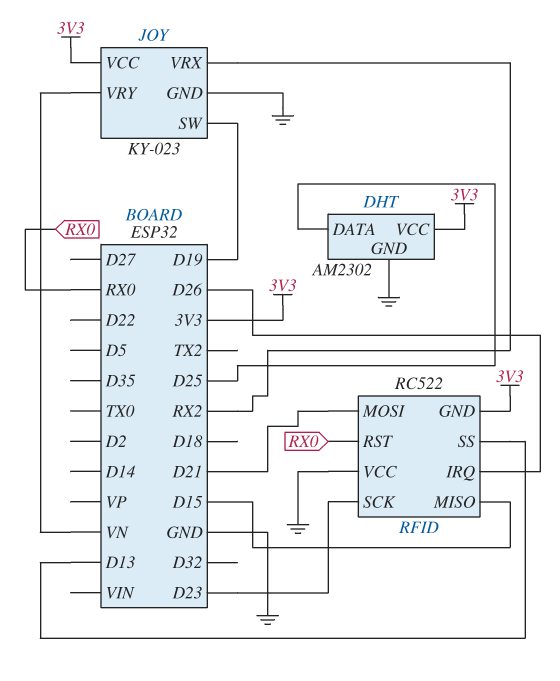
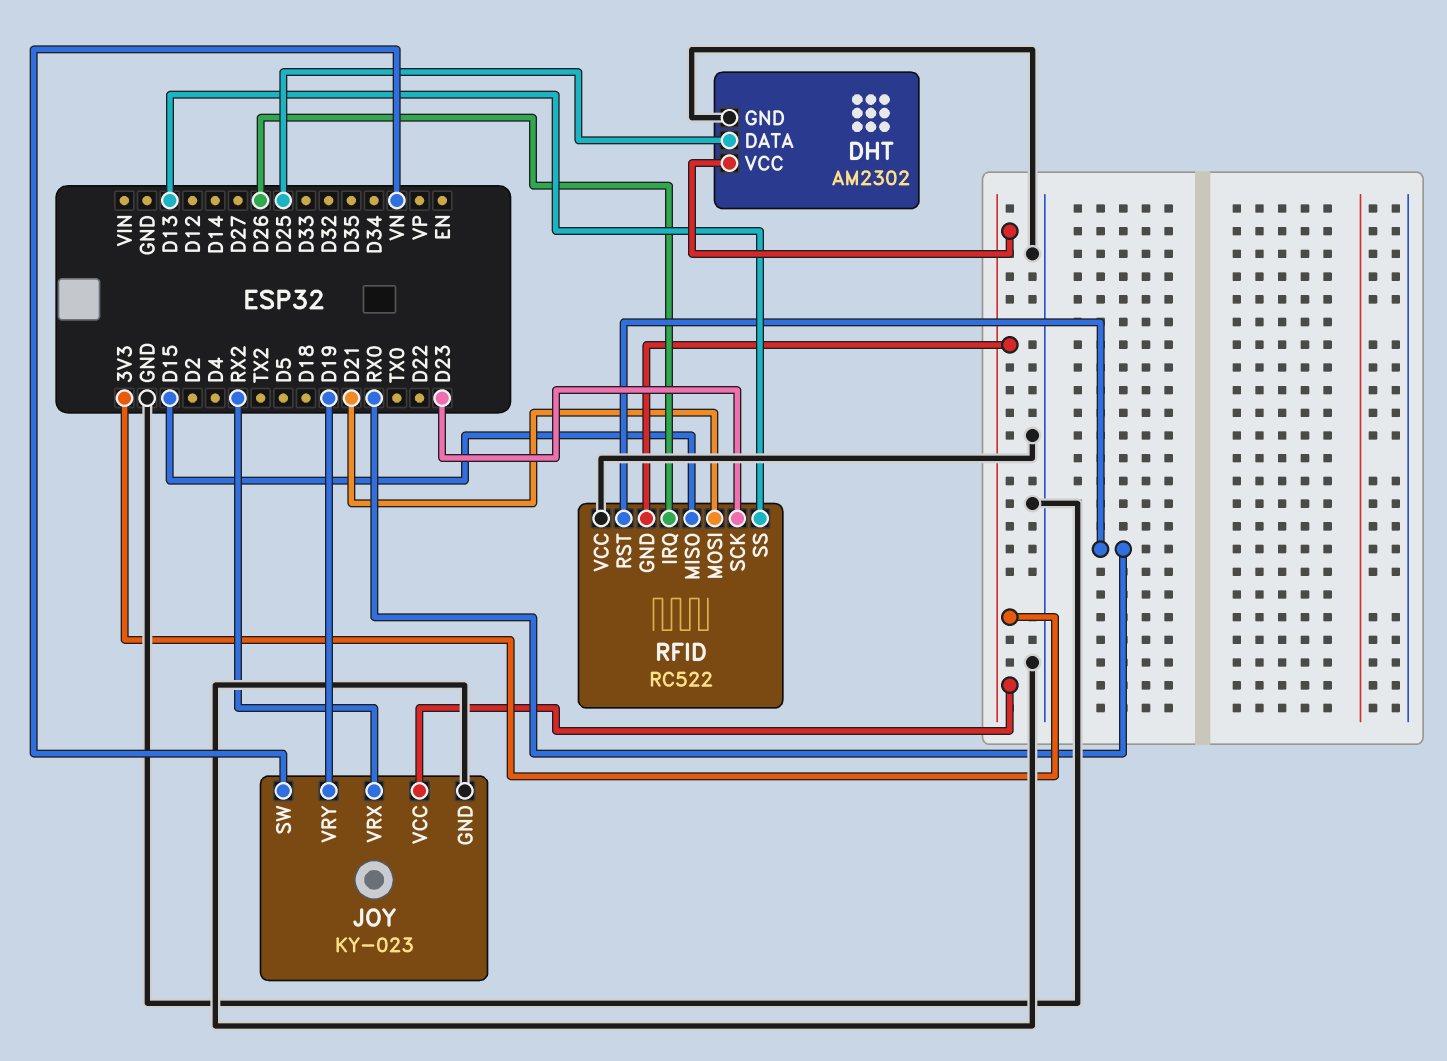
JOY pin SW: D19 -> VN
JOY pin VRY: VN -> D19

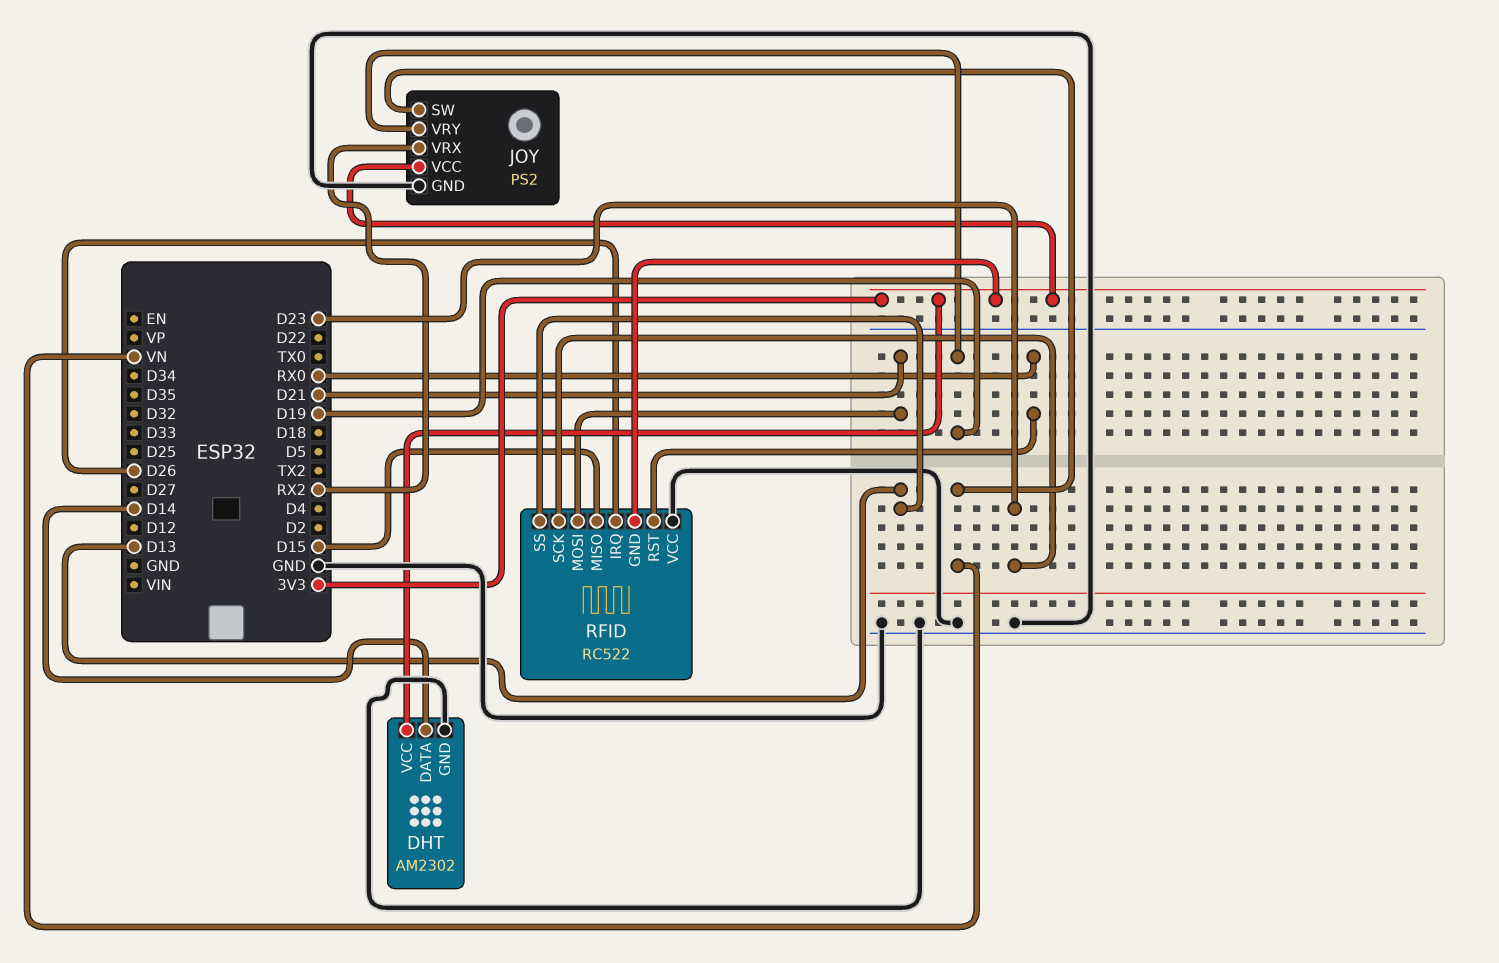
DHT pin DATA: D25 -> D14
JOY: KY-023 -> PS2

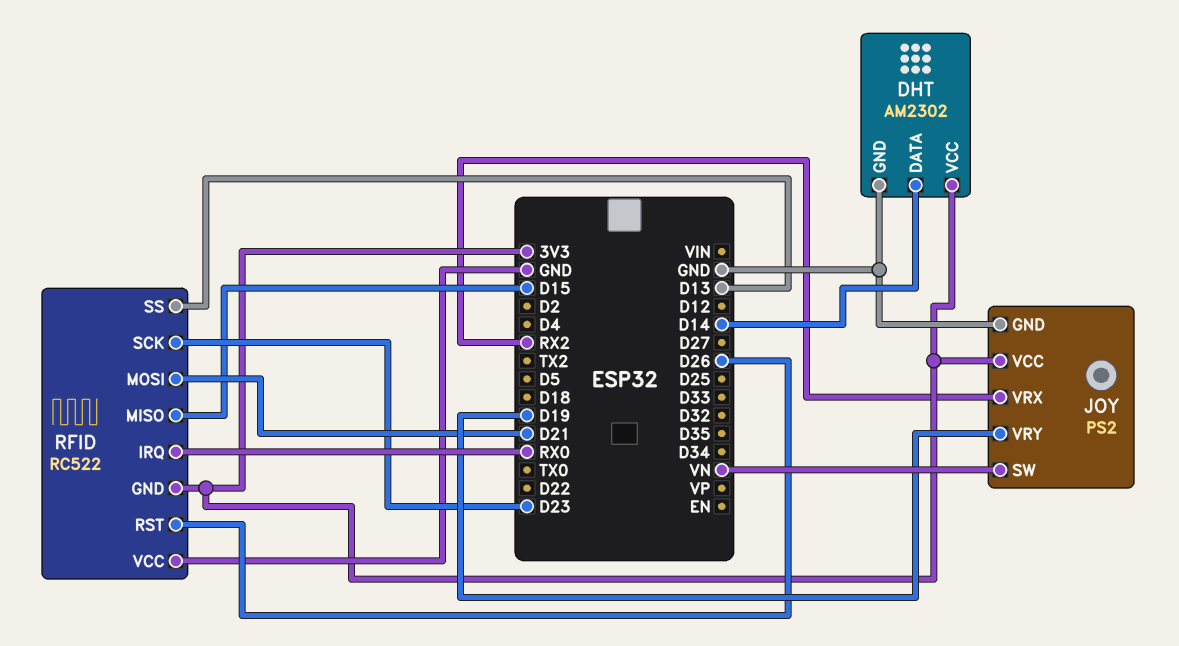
RFID pin IRQ: D26 -> RX0
RFID pin RST: RX0 -> D26

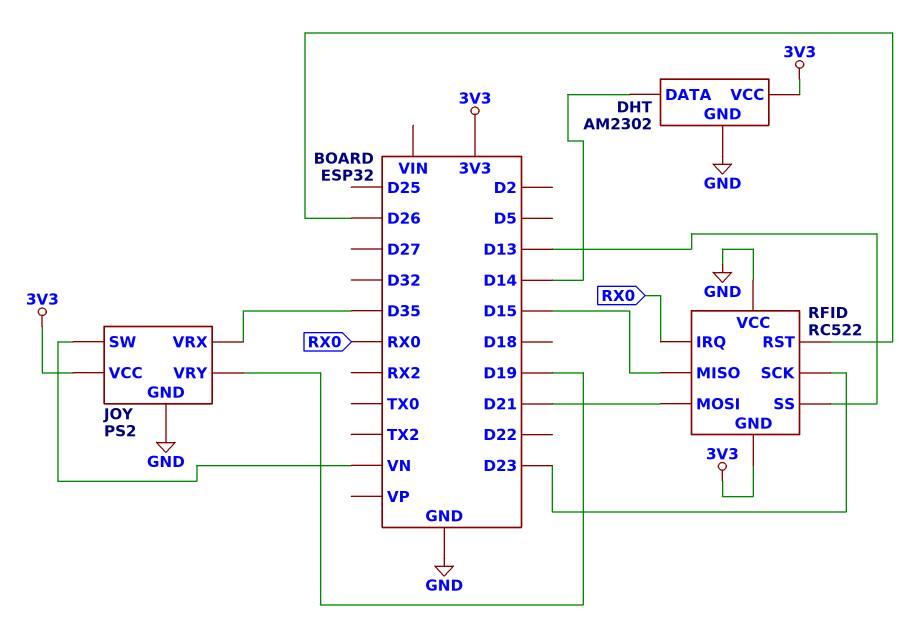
JOY pin VRX: RX2 -> D35

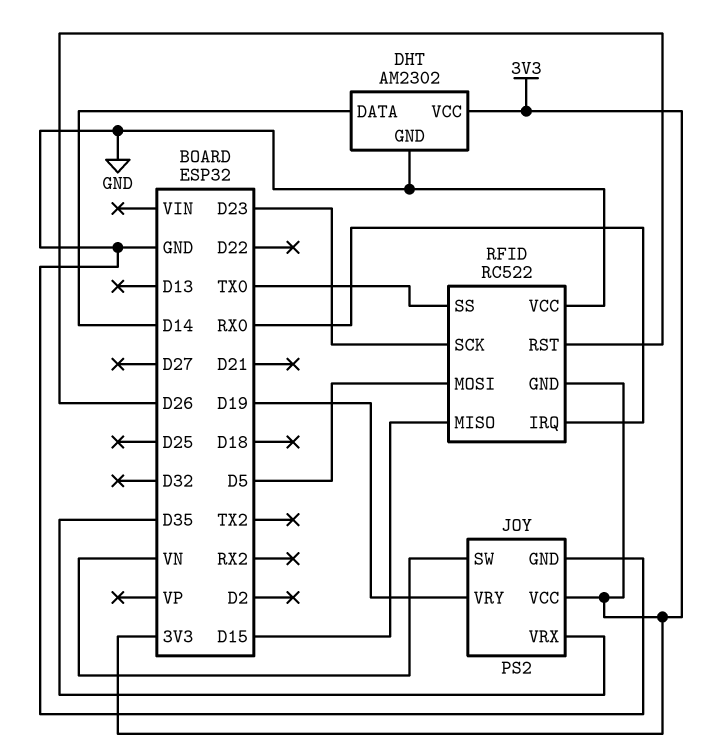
RFID pin MOSI: D21 -> D5
RFID pin SS: D13 -> TX0

